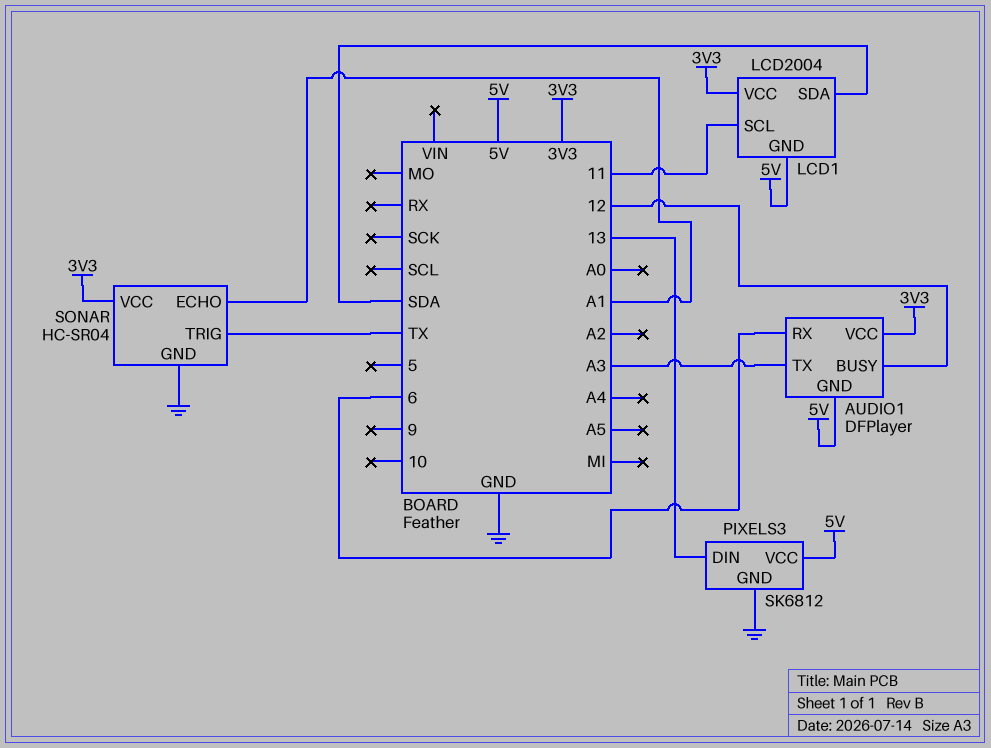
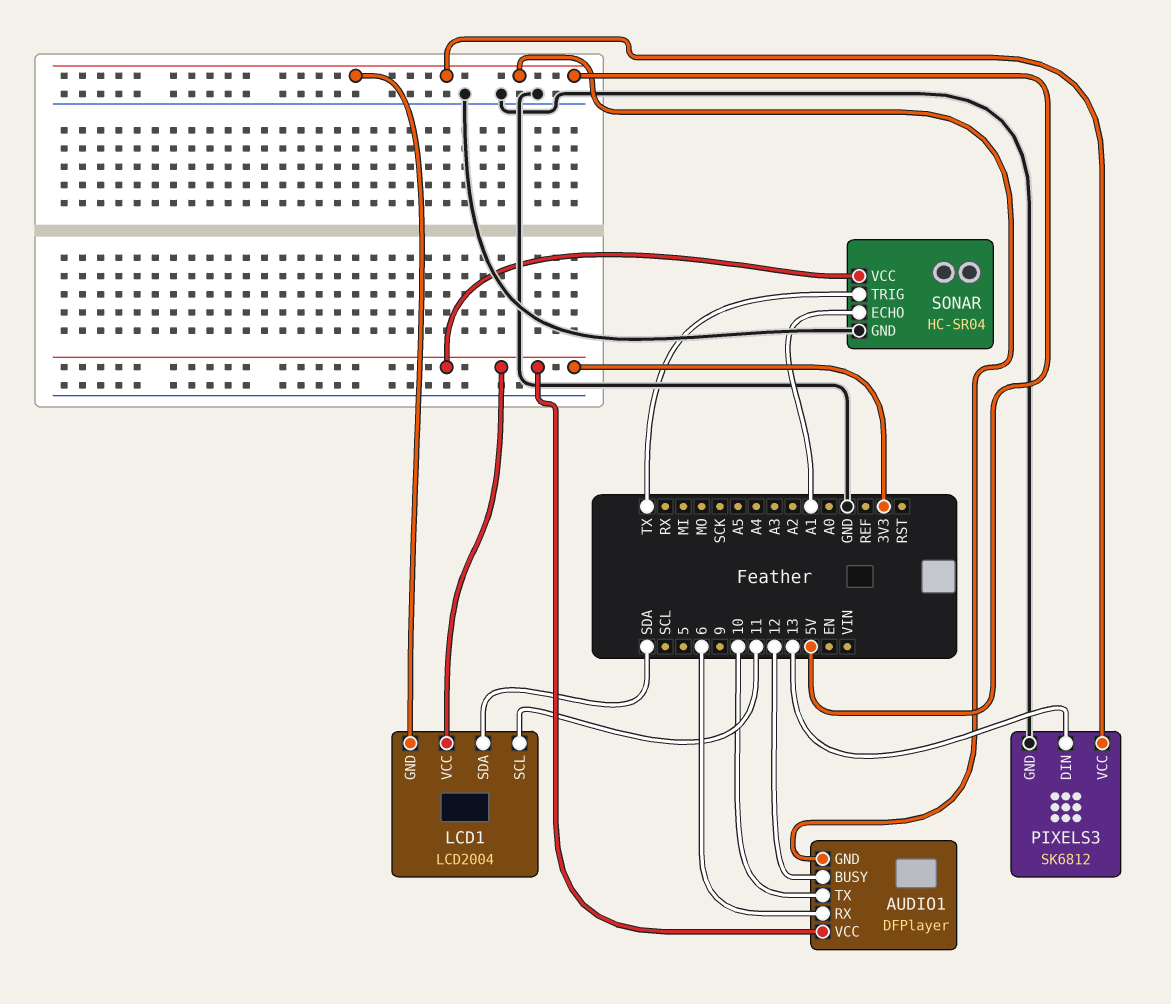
AUDIO1 pin TX: A3 -> 10

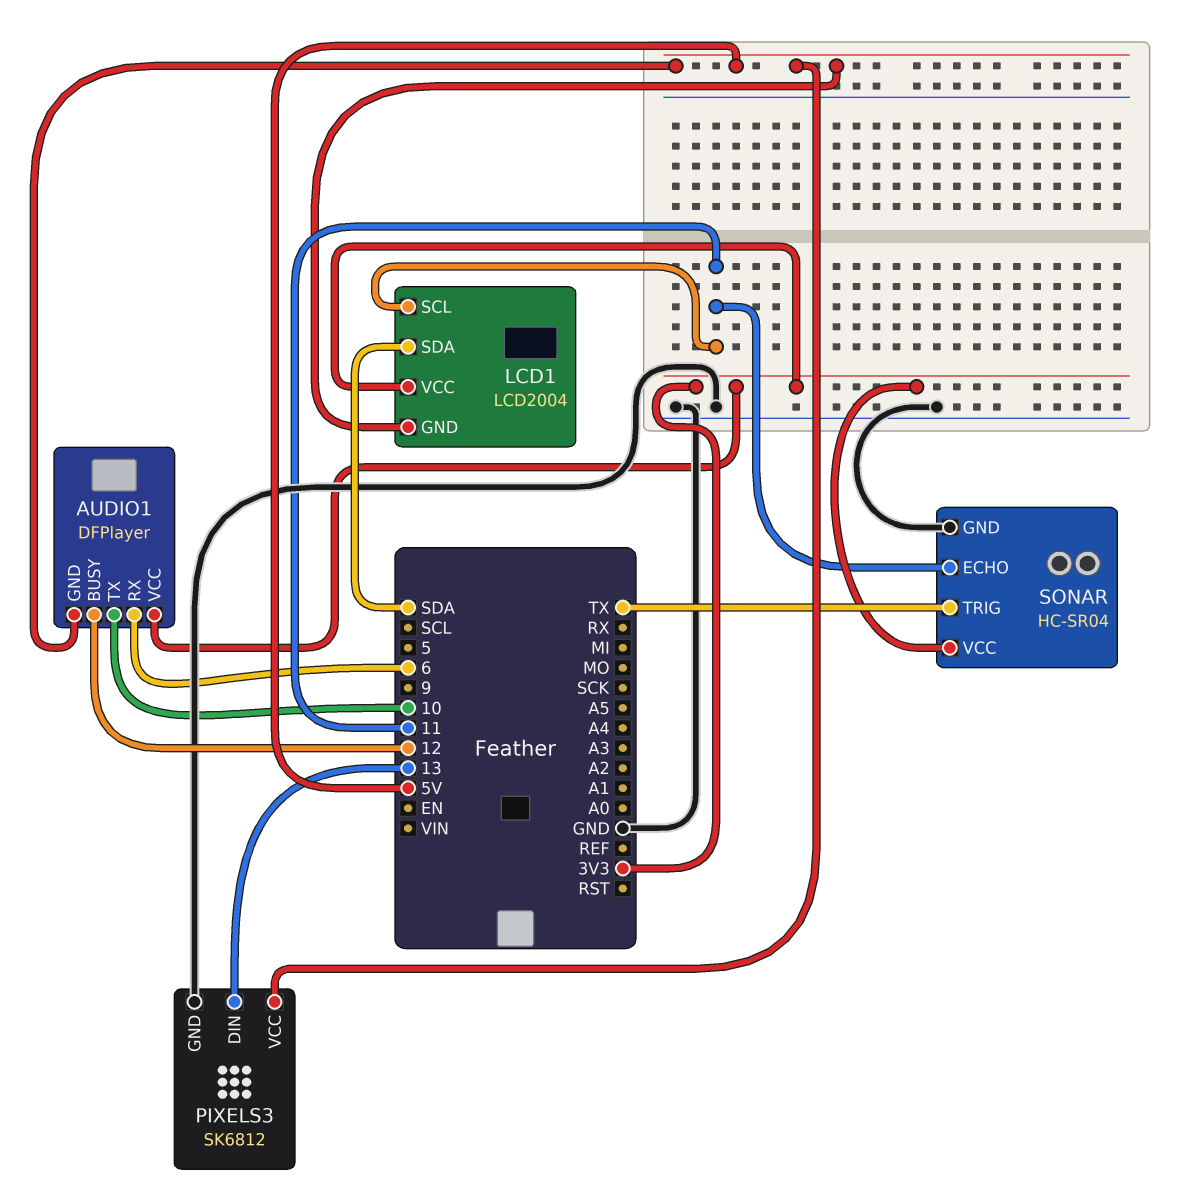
SONAR pin ECHO: A1 -> 11

